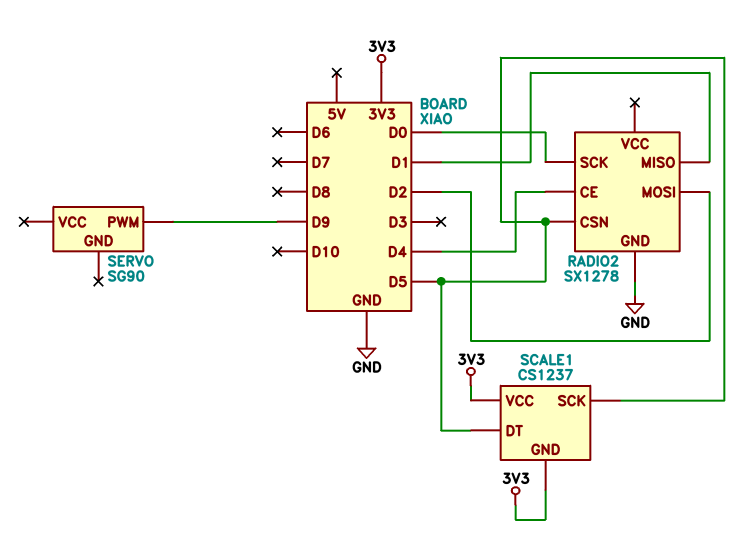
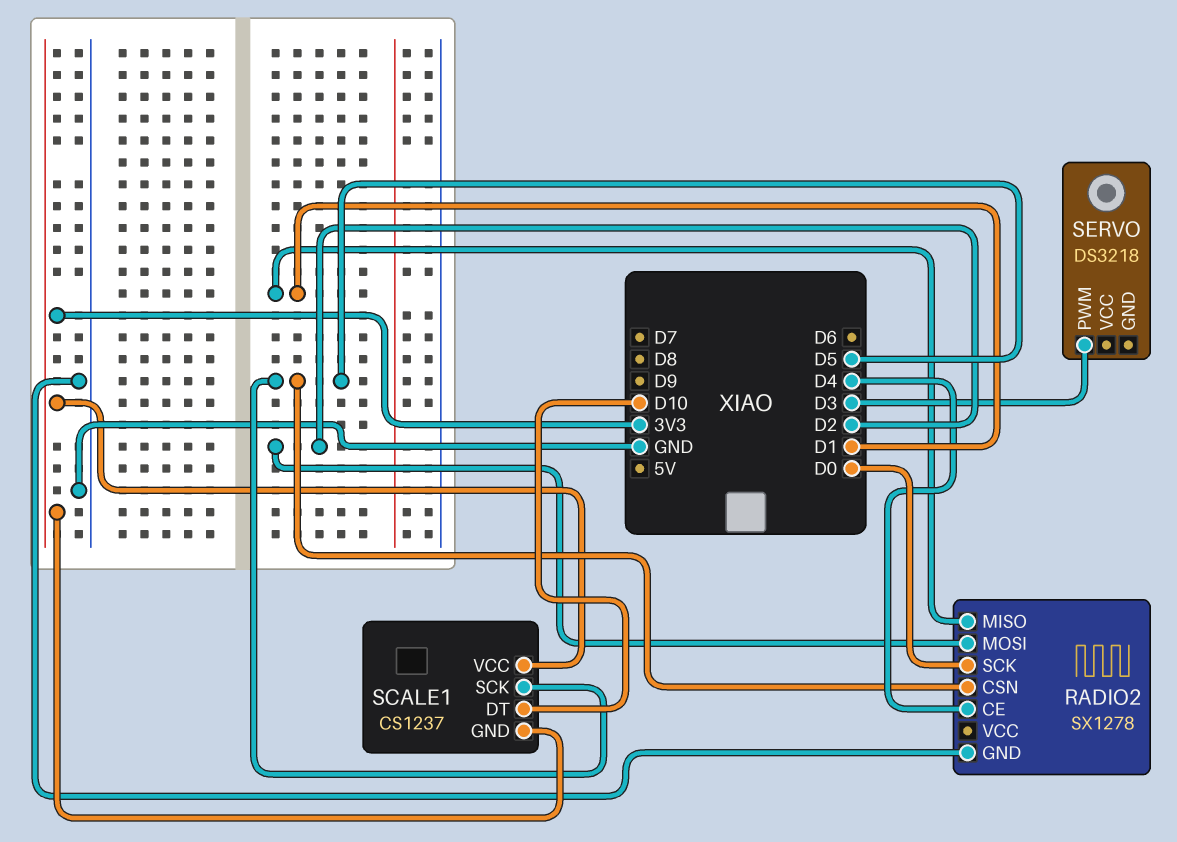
SCALE1 pin DT: D5 -> D10
SERVO: SG90 -> DS3218
SERVO pin PWM: D9 -> D3

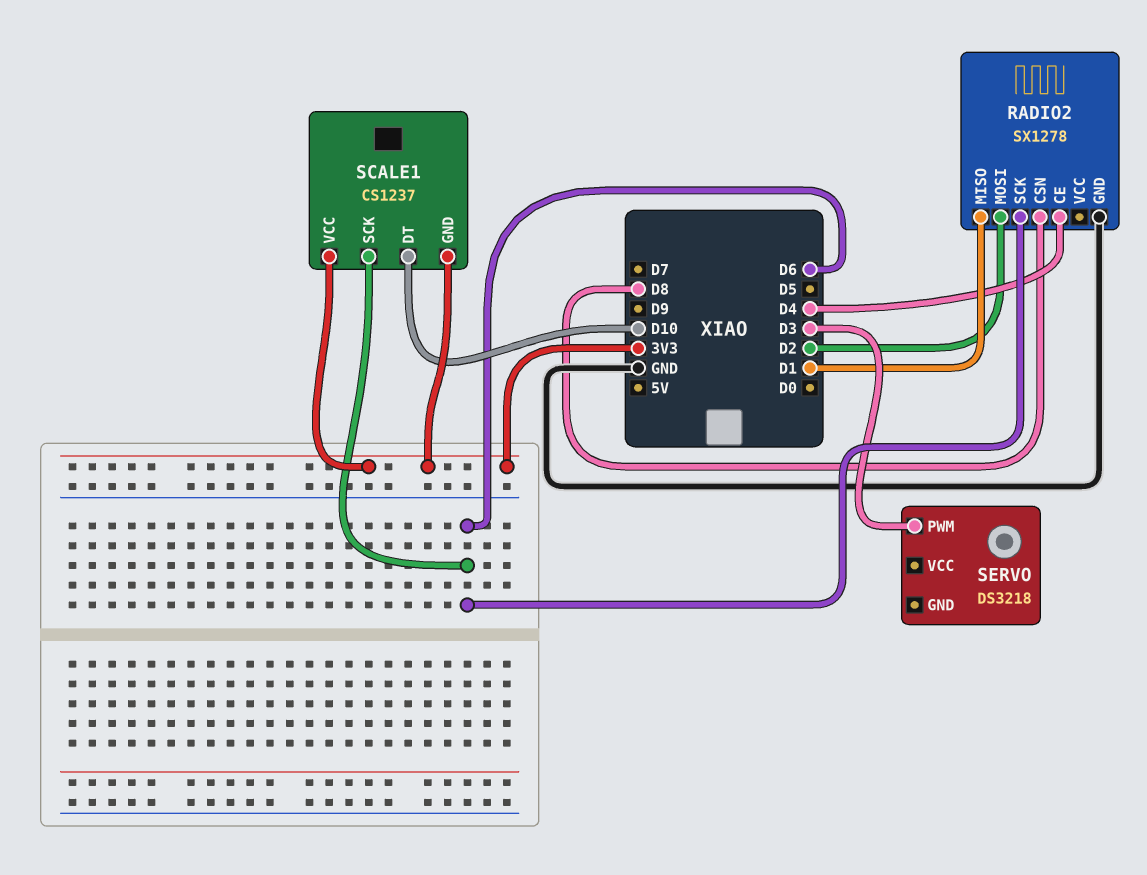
RADIO2 pin CSN: D5 -> D8
RADIO2 pin SCK: D0 -> D6
SCALE1 pin SCK: D5 -> D6

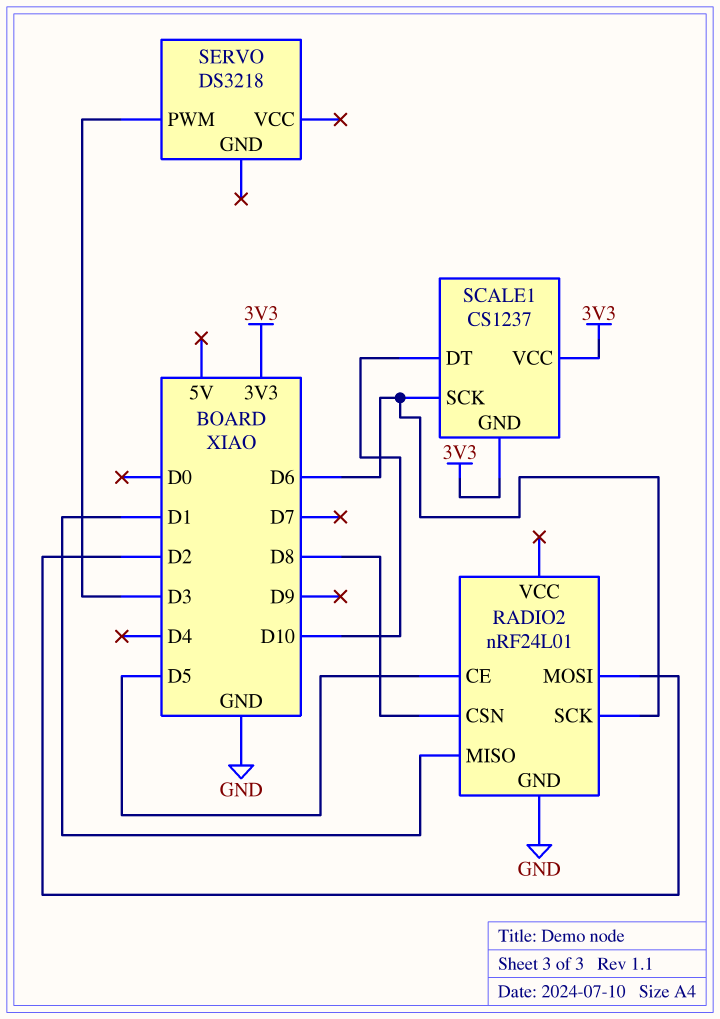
RADIO2: SX1278 -> nRF24L01
RADIO2 pin CE: D4 -> D5

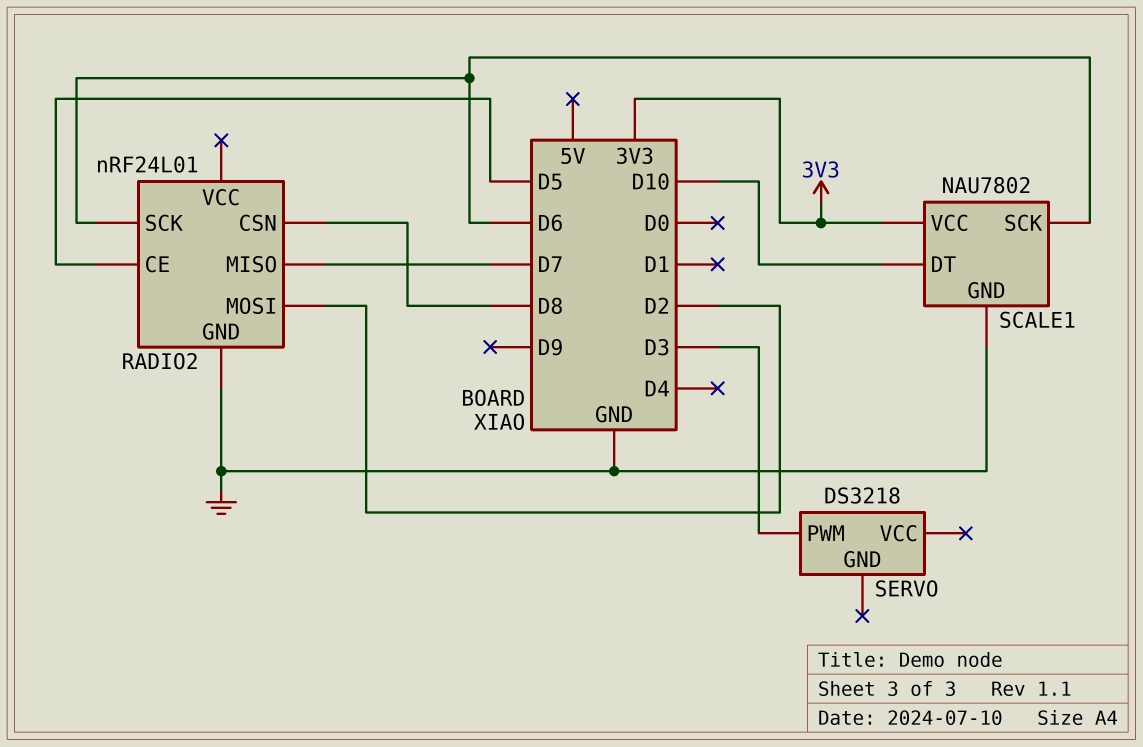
RADIO2 pin MISO: D1 -> D7
SCALE1: CS1237 -> NAU7802
SCALE1 pin GND: 3V3 -> GND

